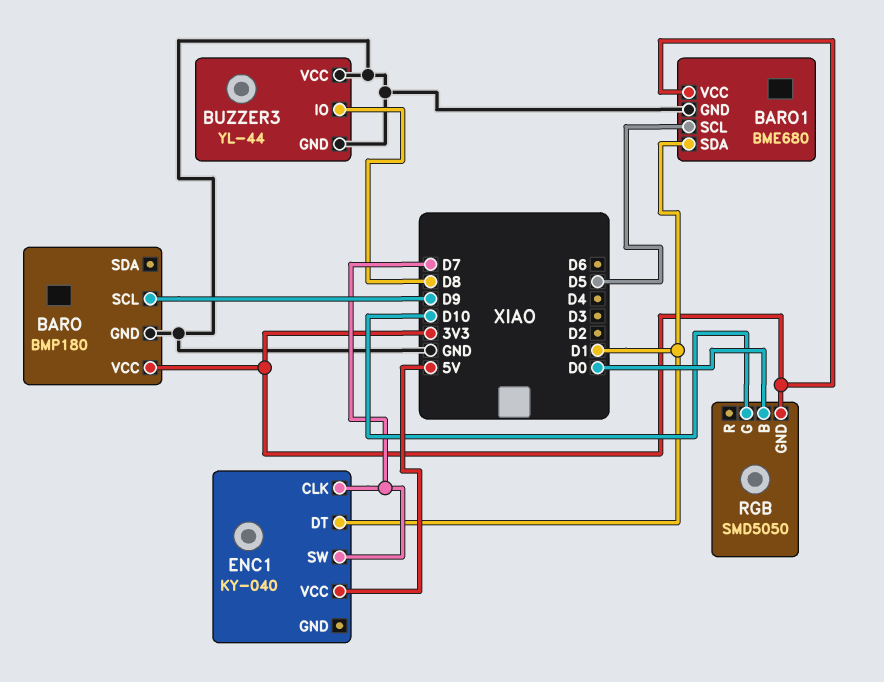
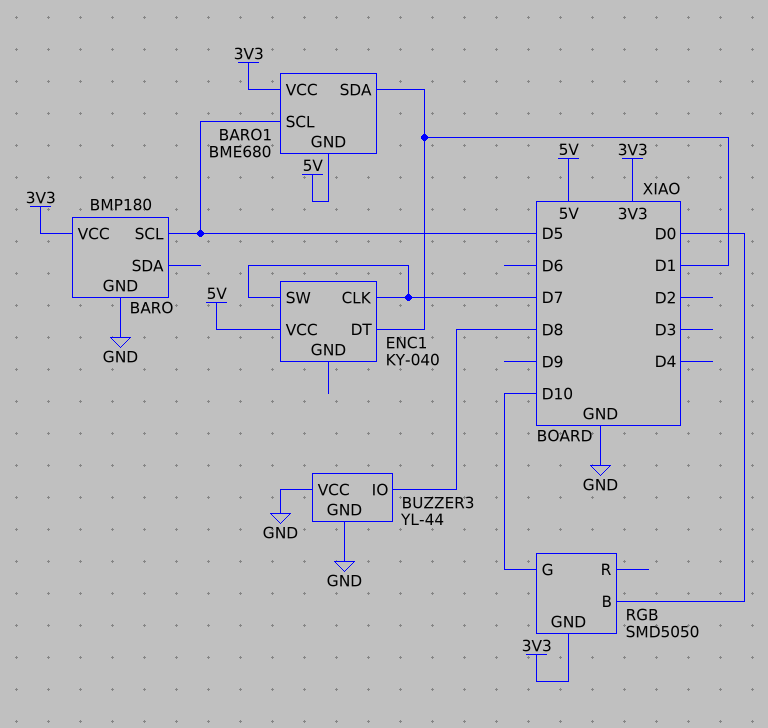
BARO pin SCL: D9 -> D5
BARO1 pin GND: GND -> 5V

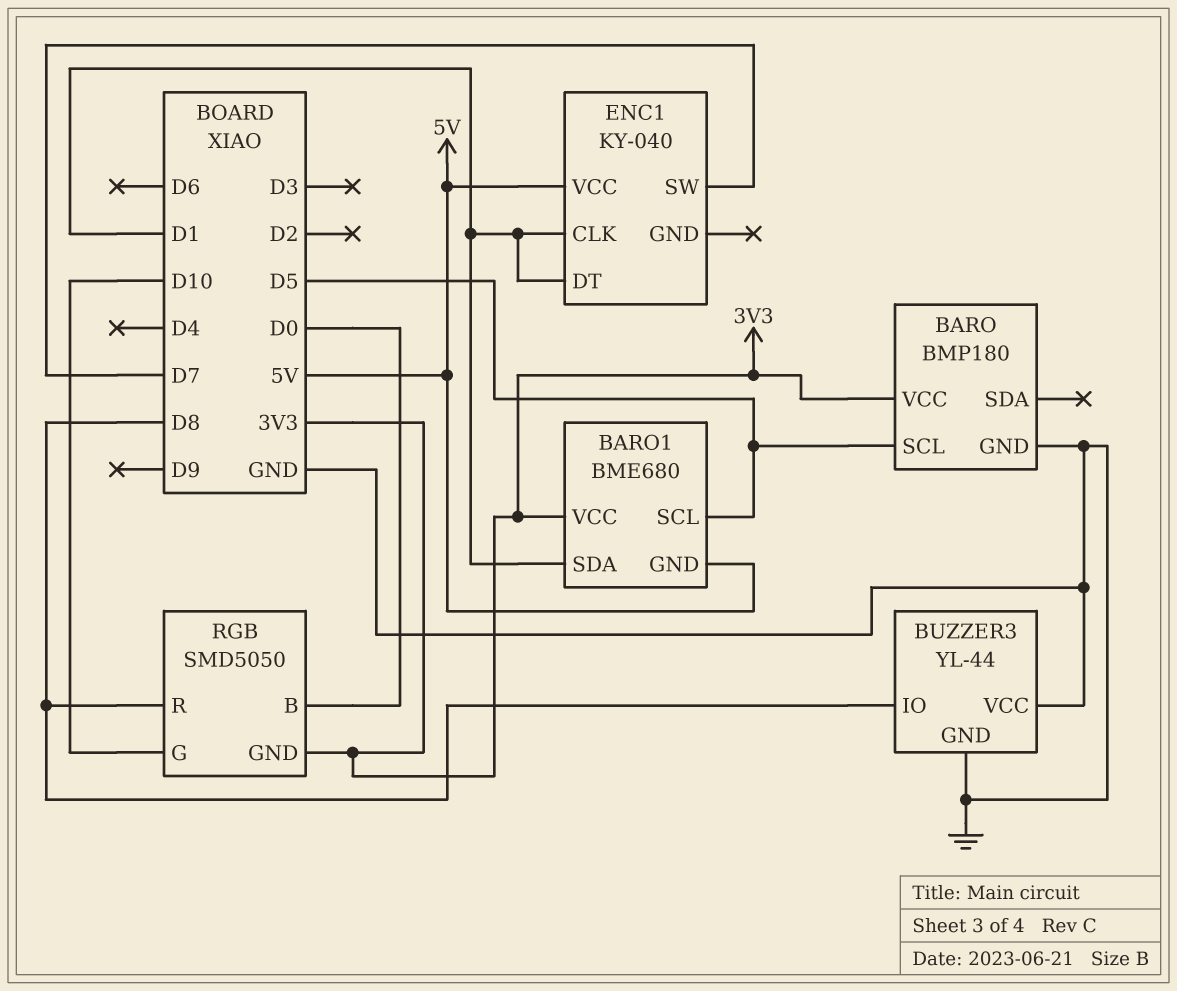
ENC1 pin CLK: D7 -> D1
RGB pin R: none -> D8

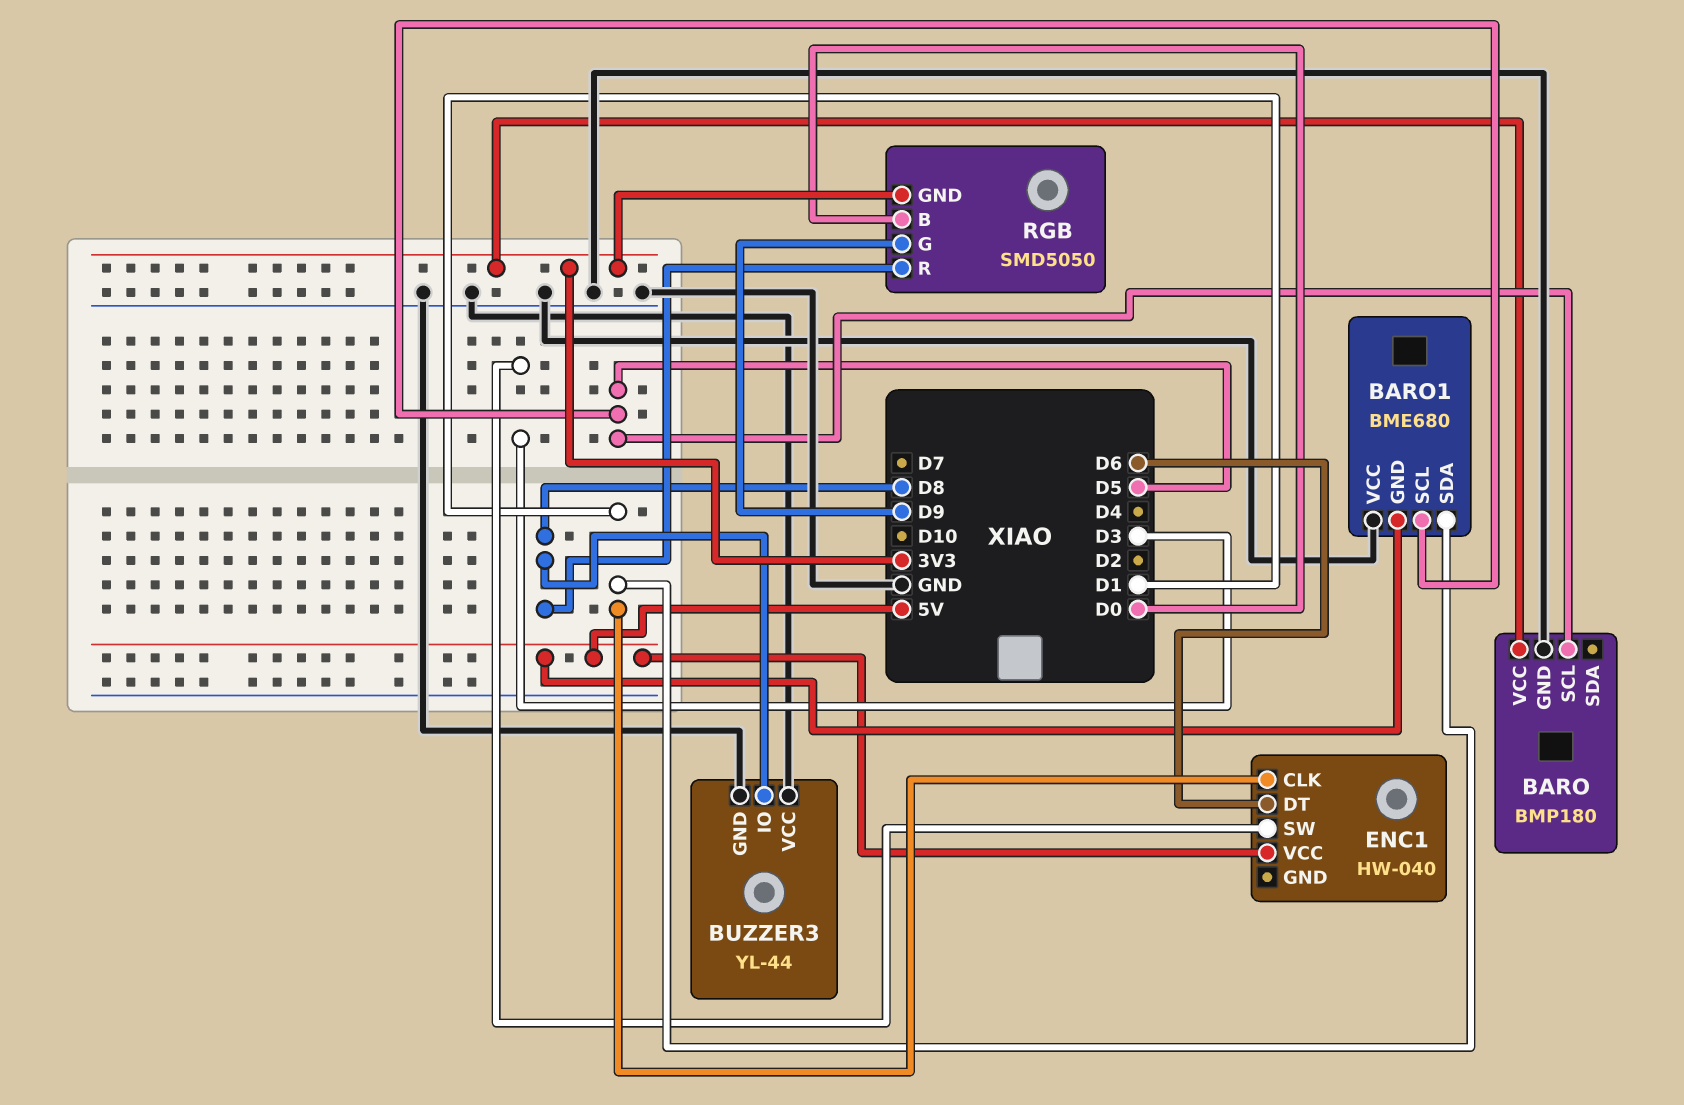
BARO1 pin VCC: 3V3 -> GND
ENC1: KY-040 -> HW-040
ENC1 pin DT: D1 -> D6
ENC1 pin SW: D7 -> D3
RGB pin G: D10 -> D9

